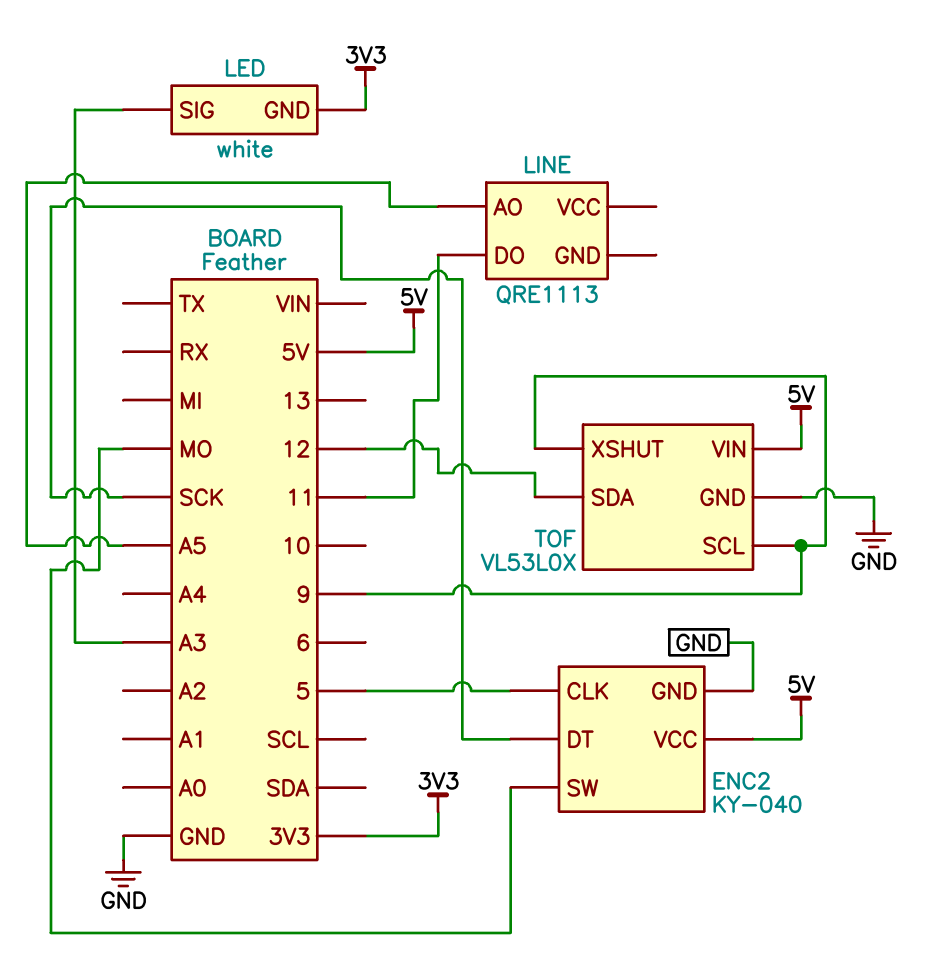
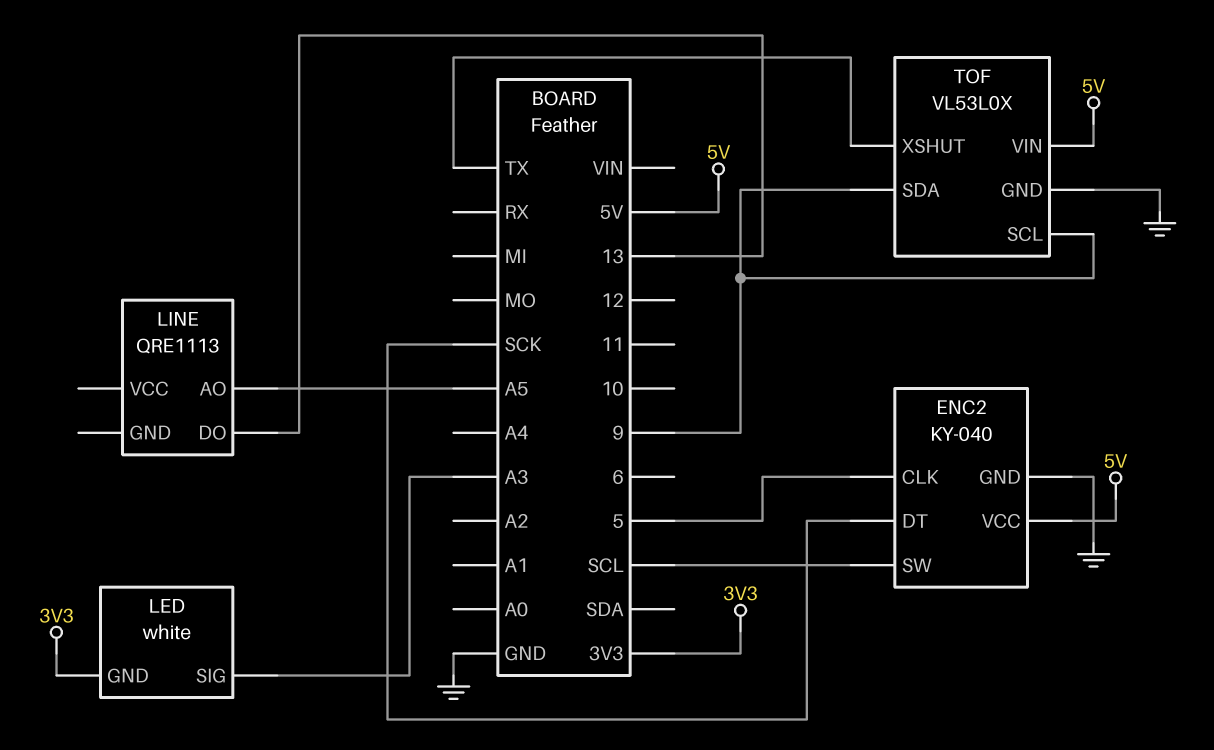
ENC2 pin SW: MO -> SCL
LINE pin DO: 11 -> 13
TOF pin SDA: 12 -> 9
TOF pin XSHUT: 9 -> TX

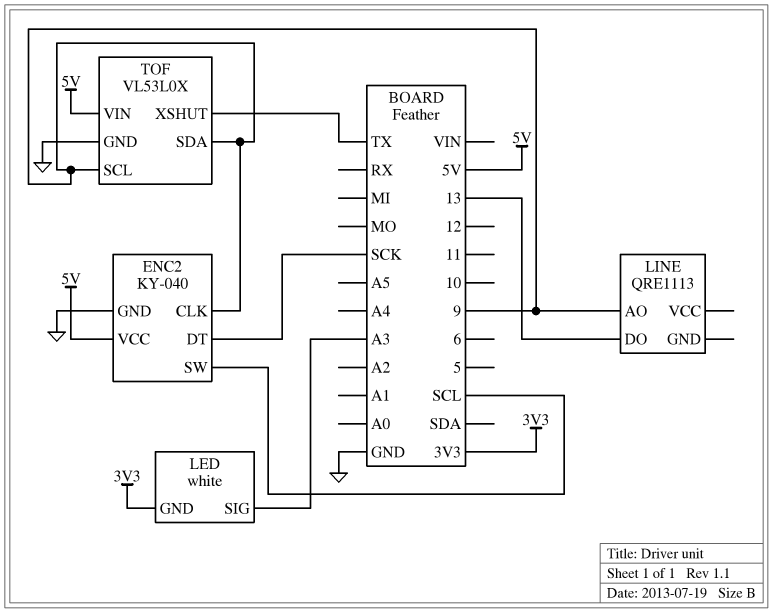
ENC2 pin CLK: 5 -> 9
LINE pin AO: A5 -> 9

